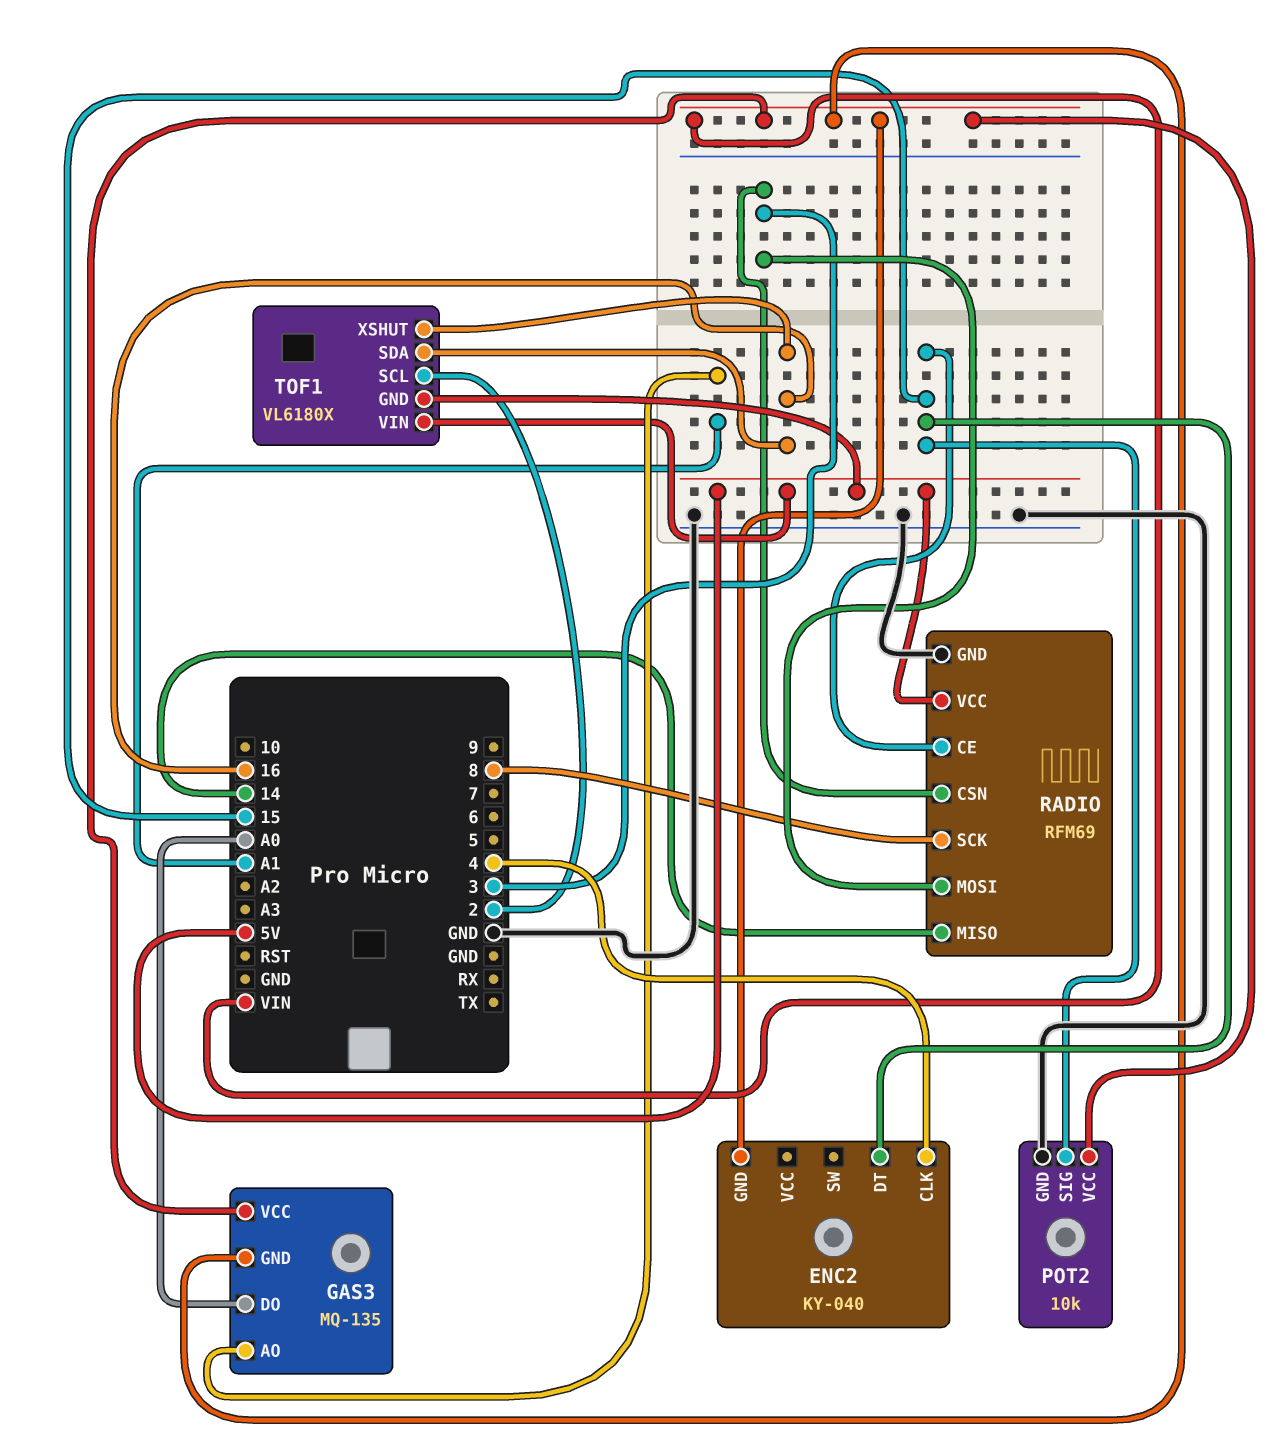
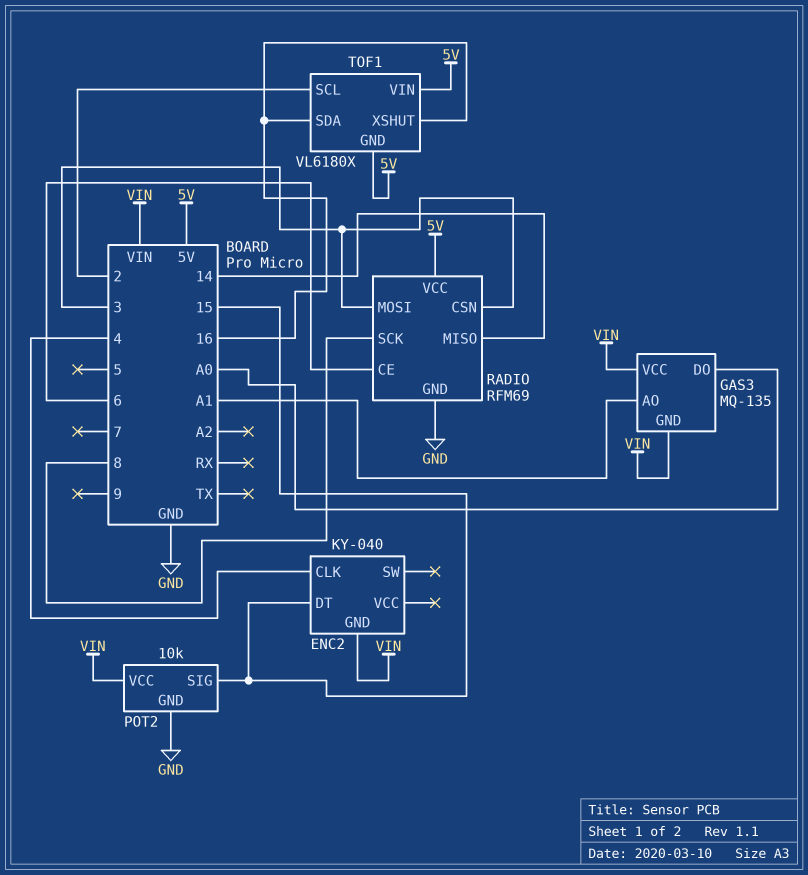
RADIO pin CE: 15 -> 6

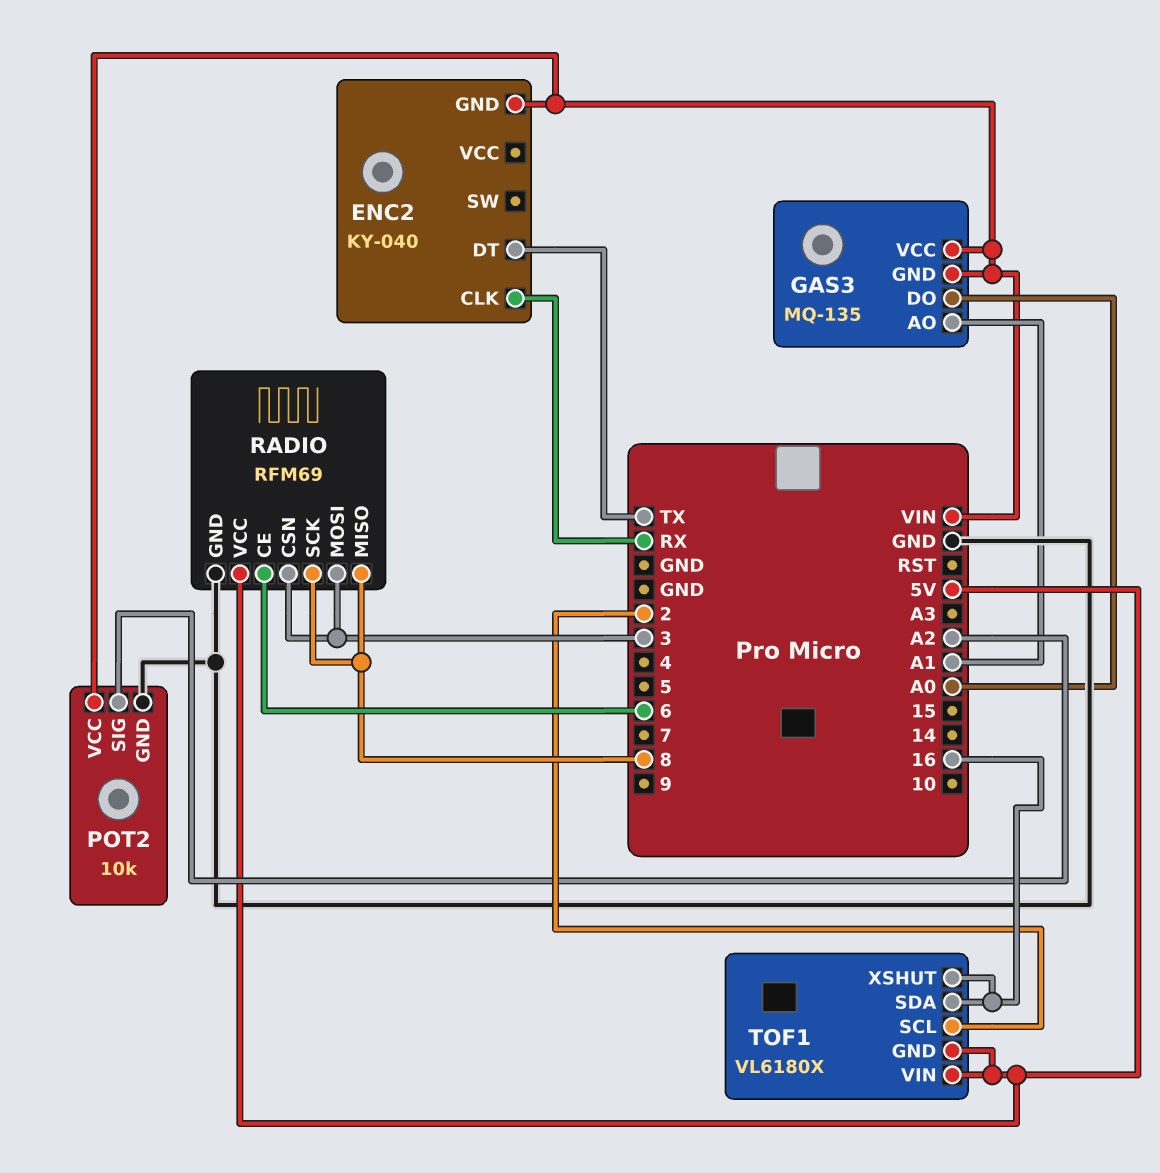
ENC2 pin CLK: 4 -> RX
ENC2 pin DT: 15 -> TX
POT2 pin SIG: 15 -> A2
RADIO pin MISO: 14 -> 8

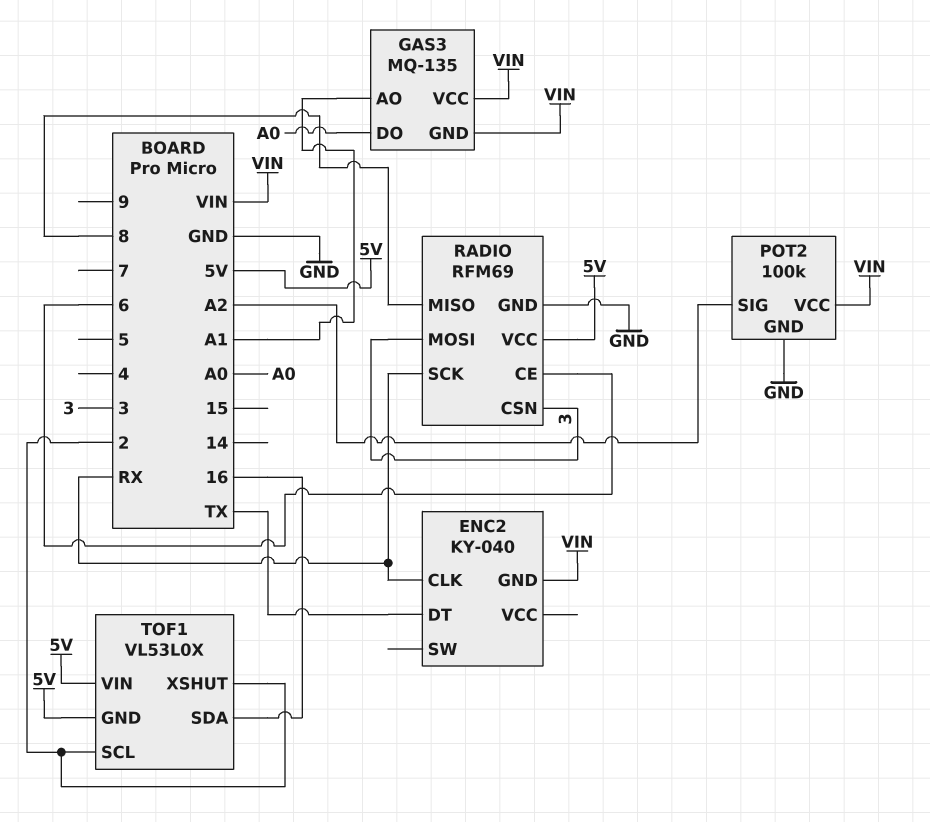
POT2: 10k -> 100k
RADIO pin SCK: 8 -> RX
TOF1: VL6180X -> VL53L0X
TOF1 pin XSHUT: 16 -> 2

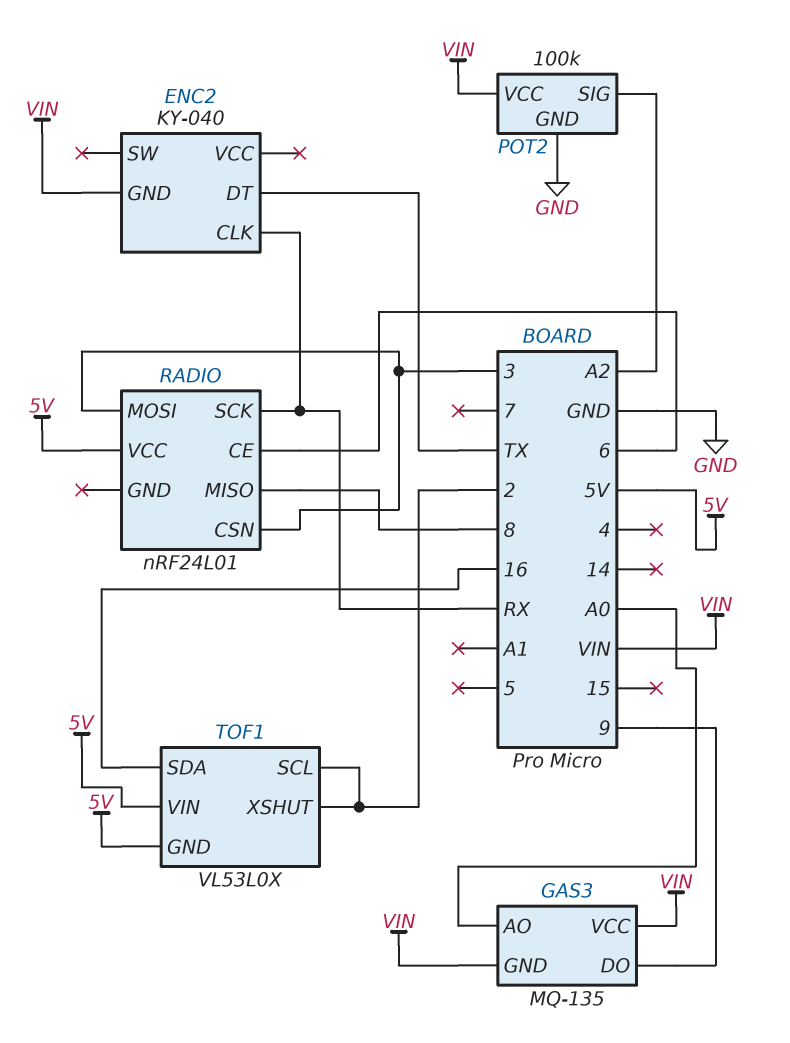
GAS3 pin AO: A1 -> A0
GAS3 pin DO: A0 -> 9
RADIO: RFM69 -> nRF24L01
RADIO pin GND: GND -> none

